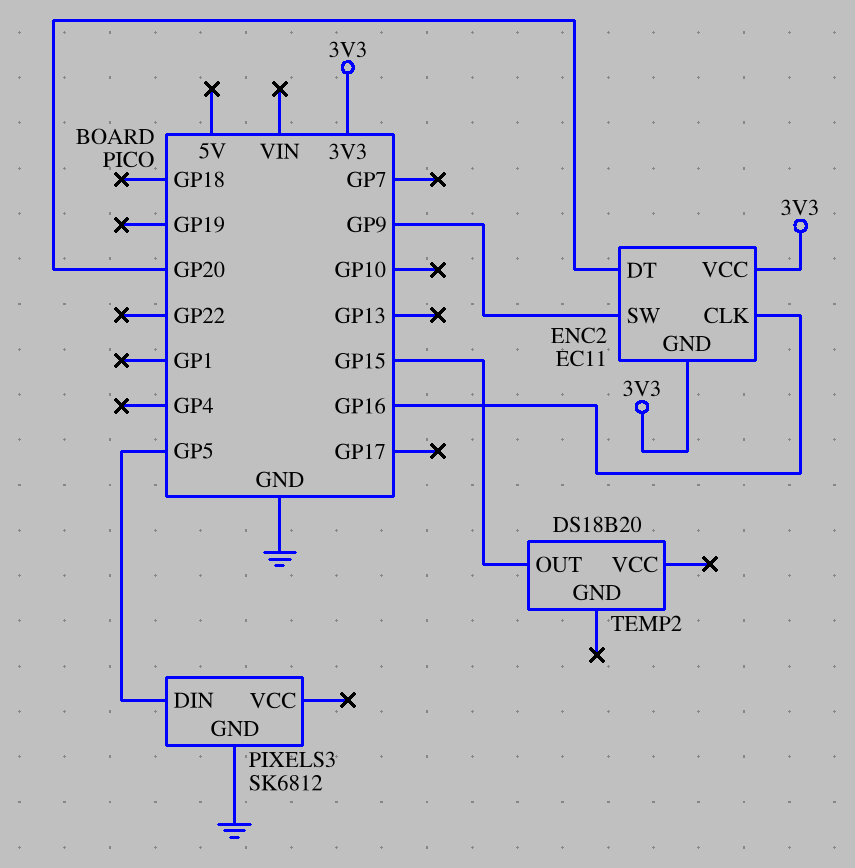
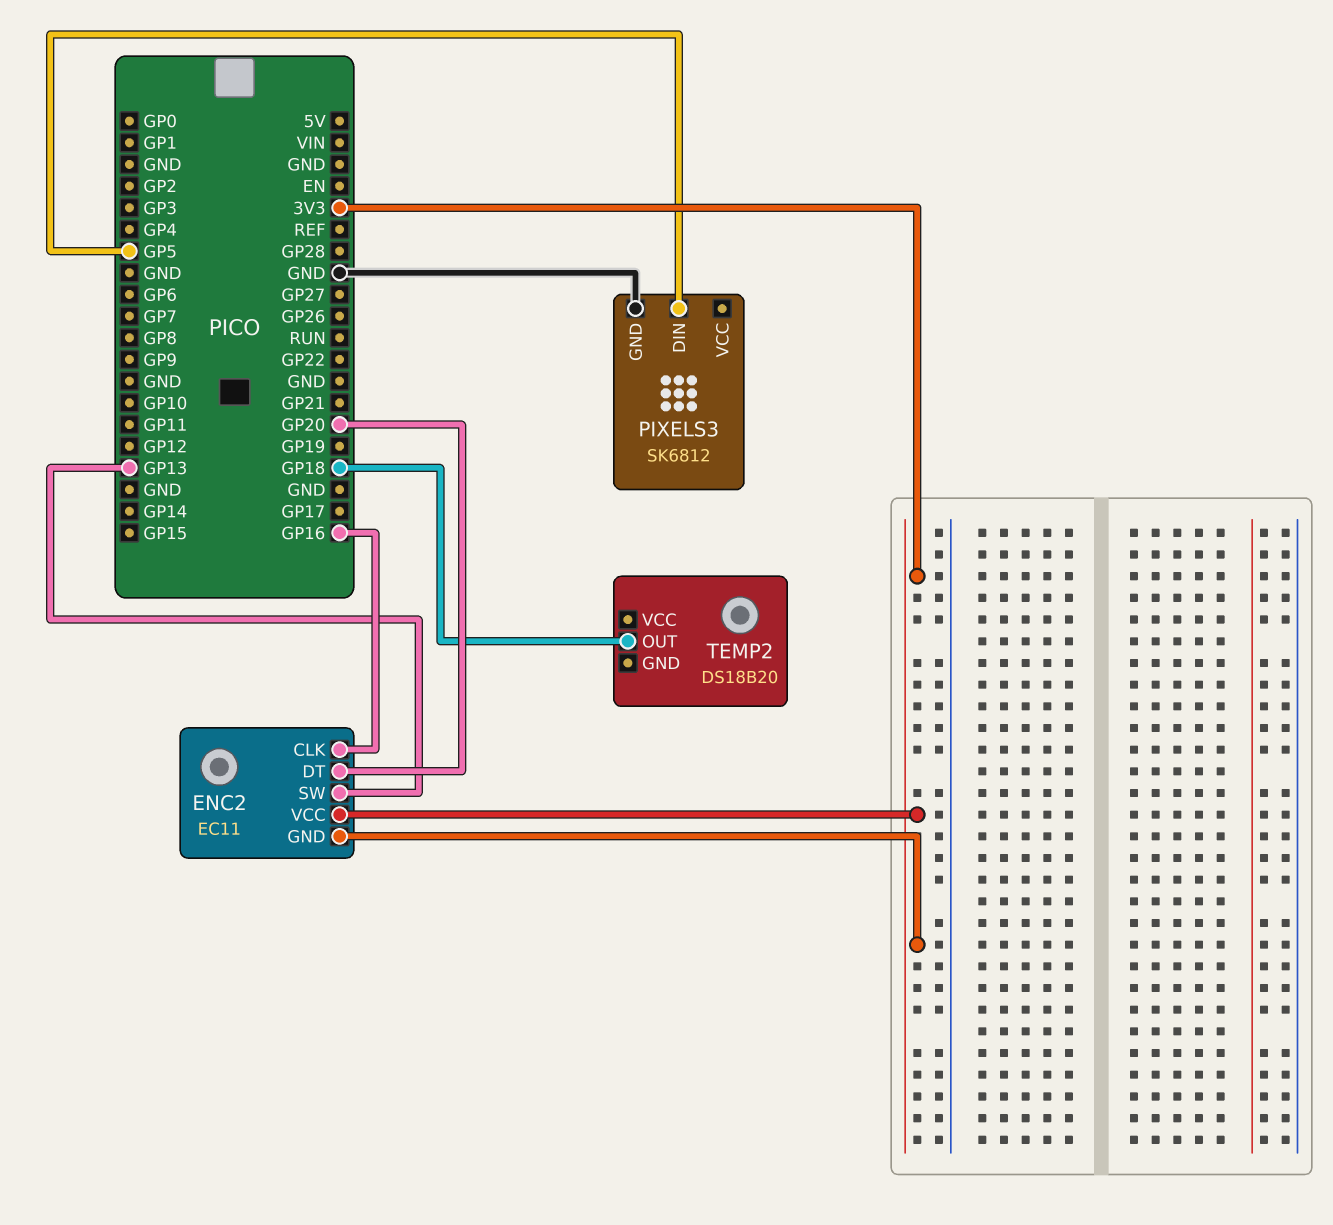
ENC2 pin SW: GP9 -> GP13
TEMP2 pin OUT: GP15 -> GP18

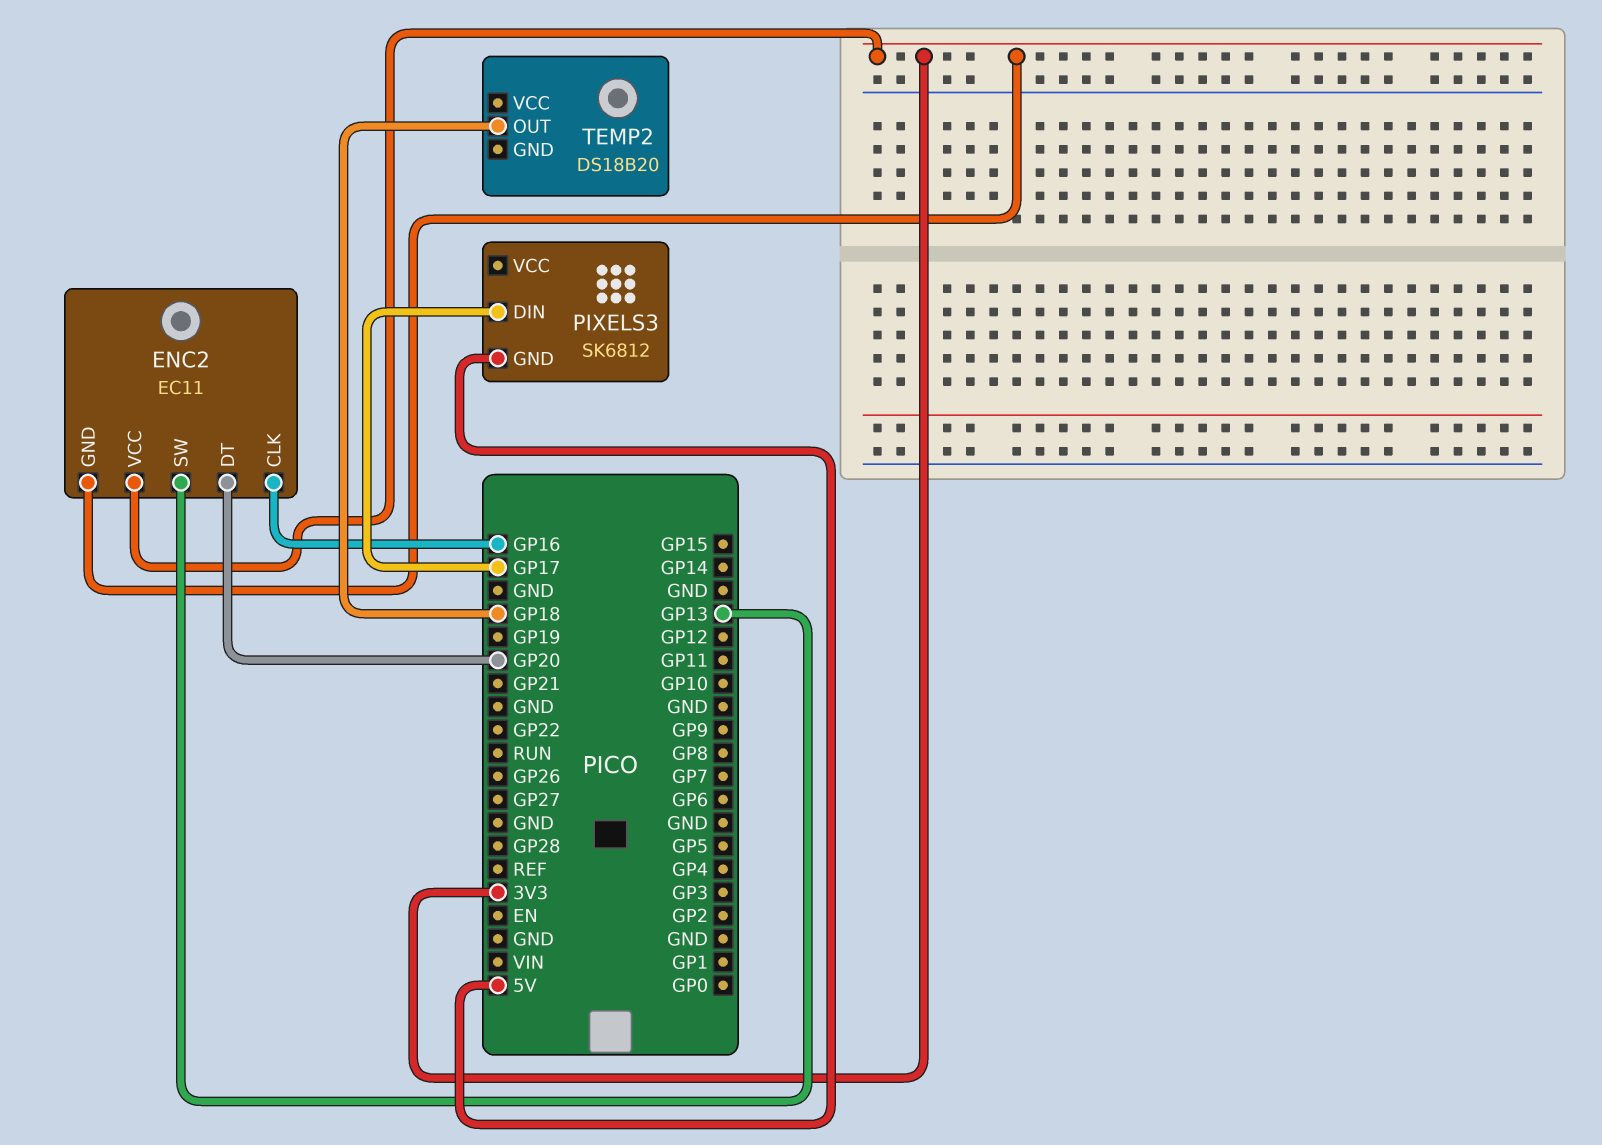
PIXELS3 pin DIN: GP5 -> GP17
PIXELS3 pin GND: GND -> 5V

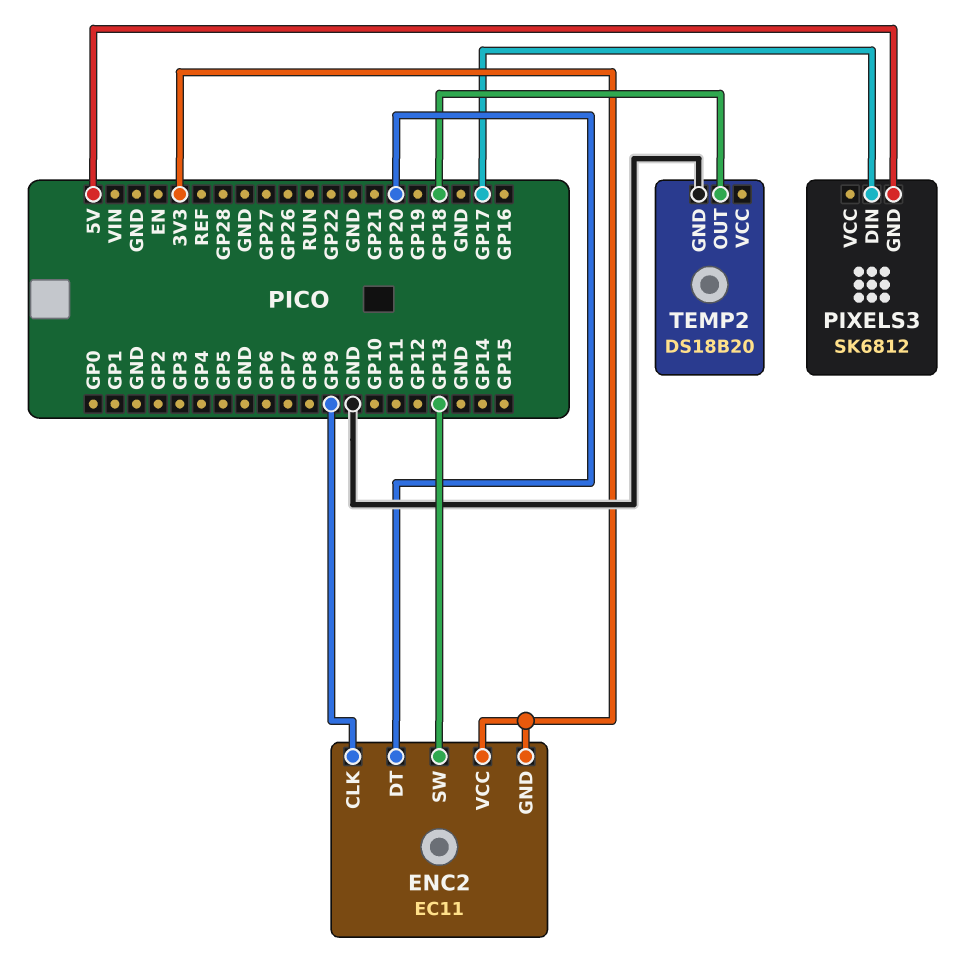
ENC2 pin CLK: GP16 -> GP9
TEMP2 pin GND: none -> GND

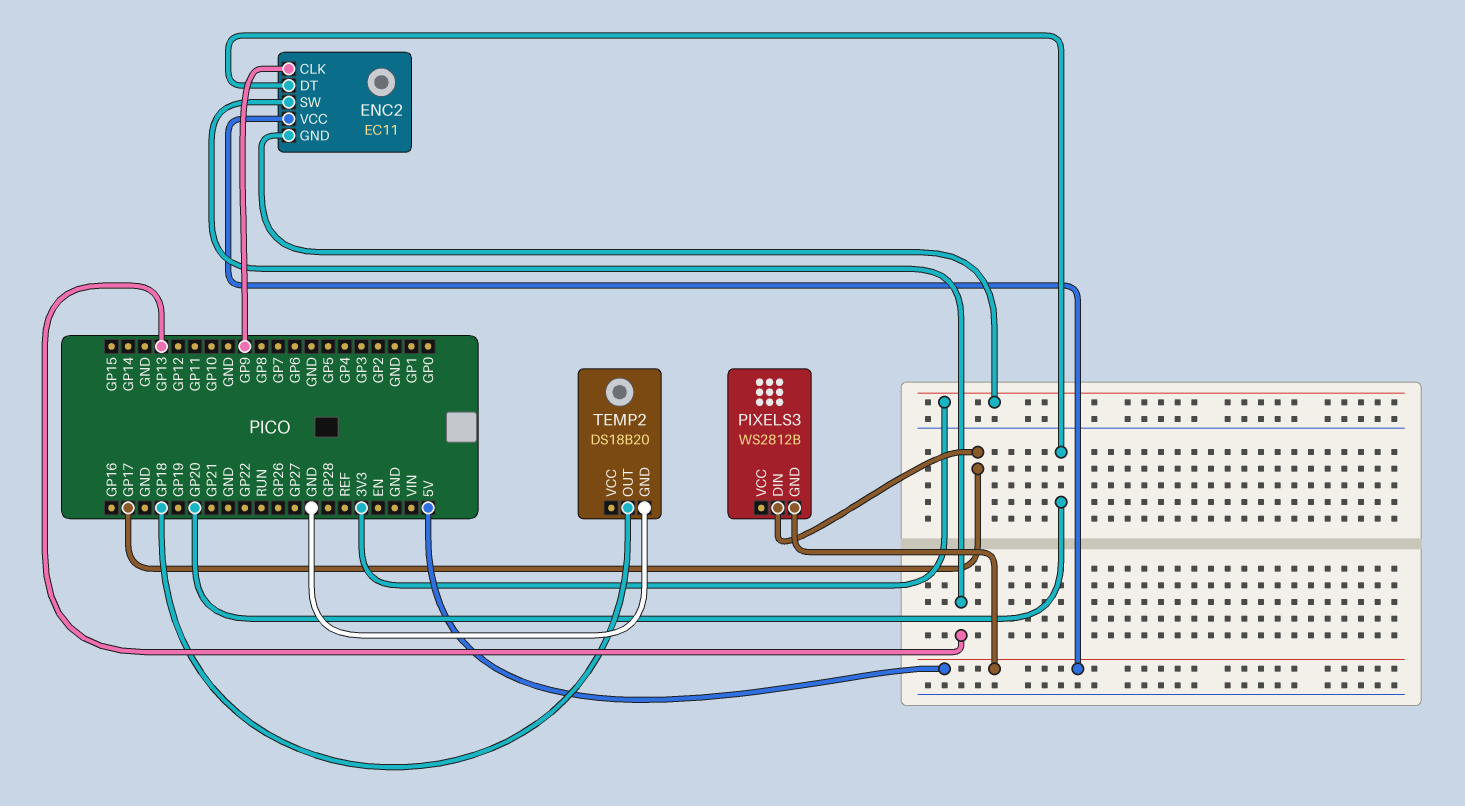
ENC2 pin VCC: 3V3 -> 5V
PIXELS3: SK6812 -> WS2812B

